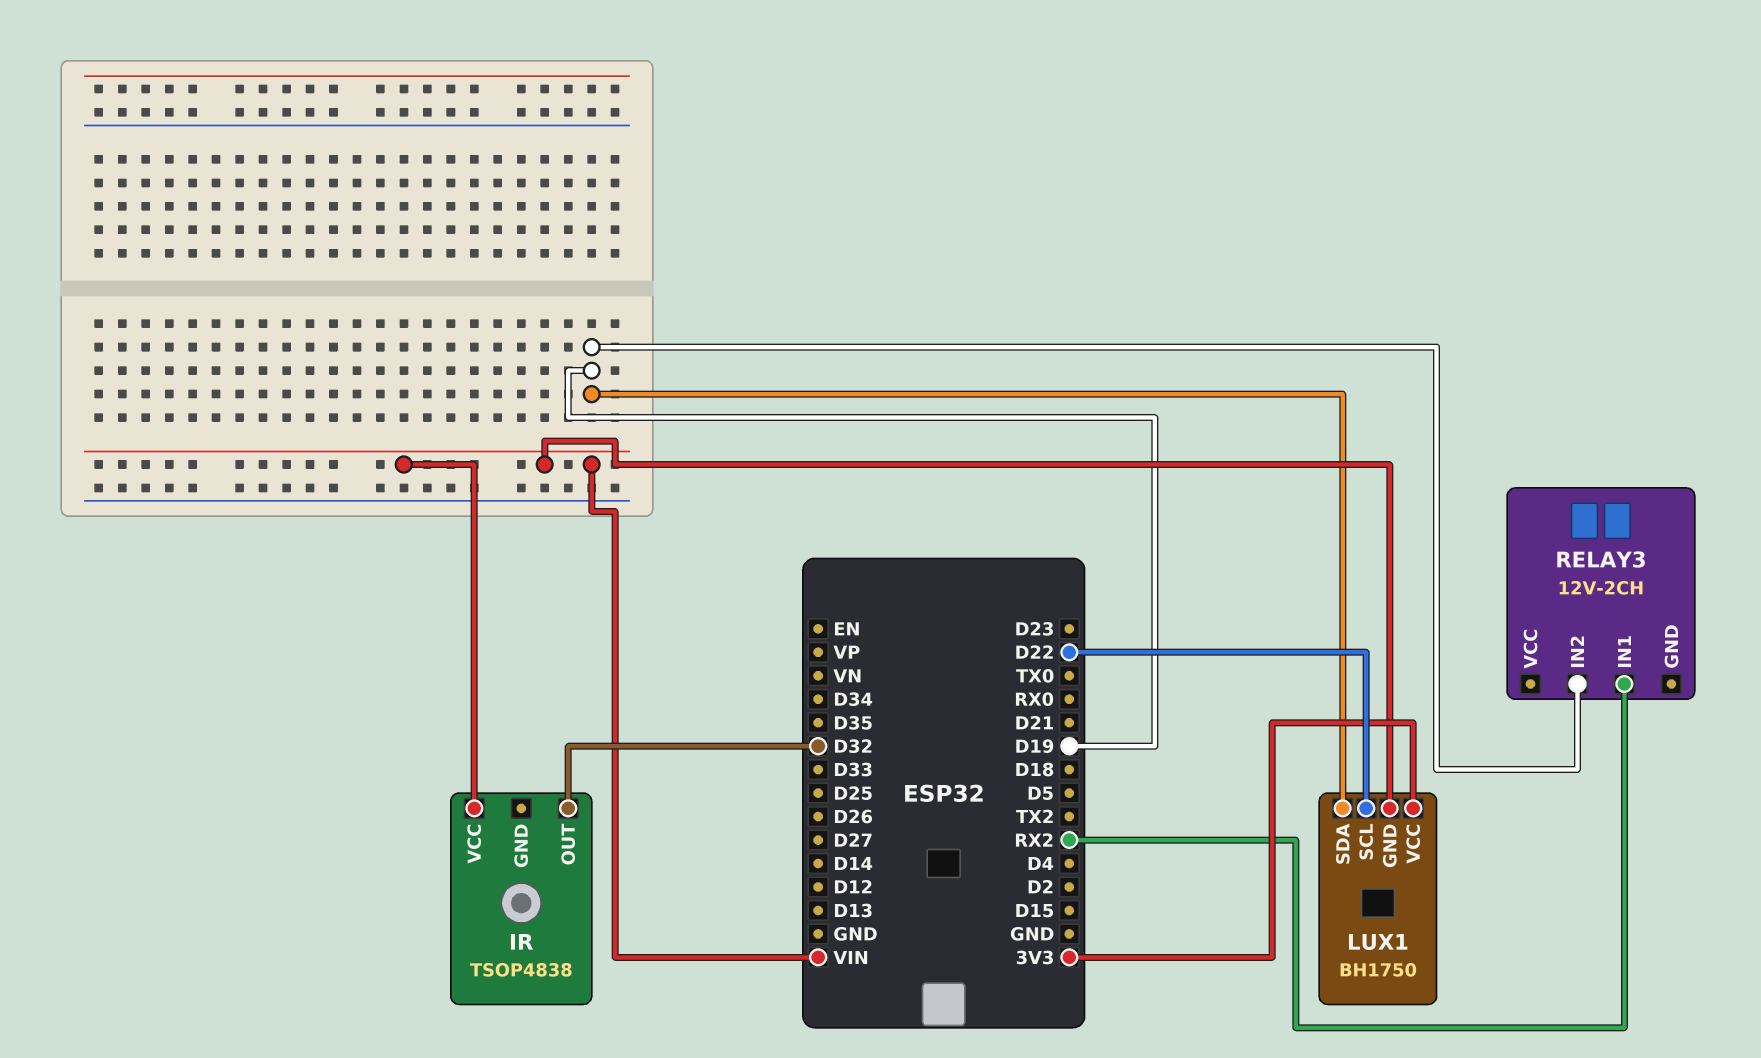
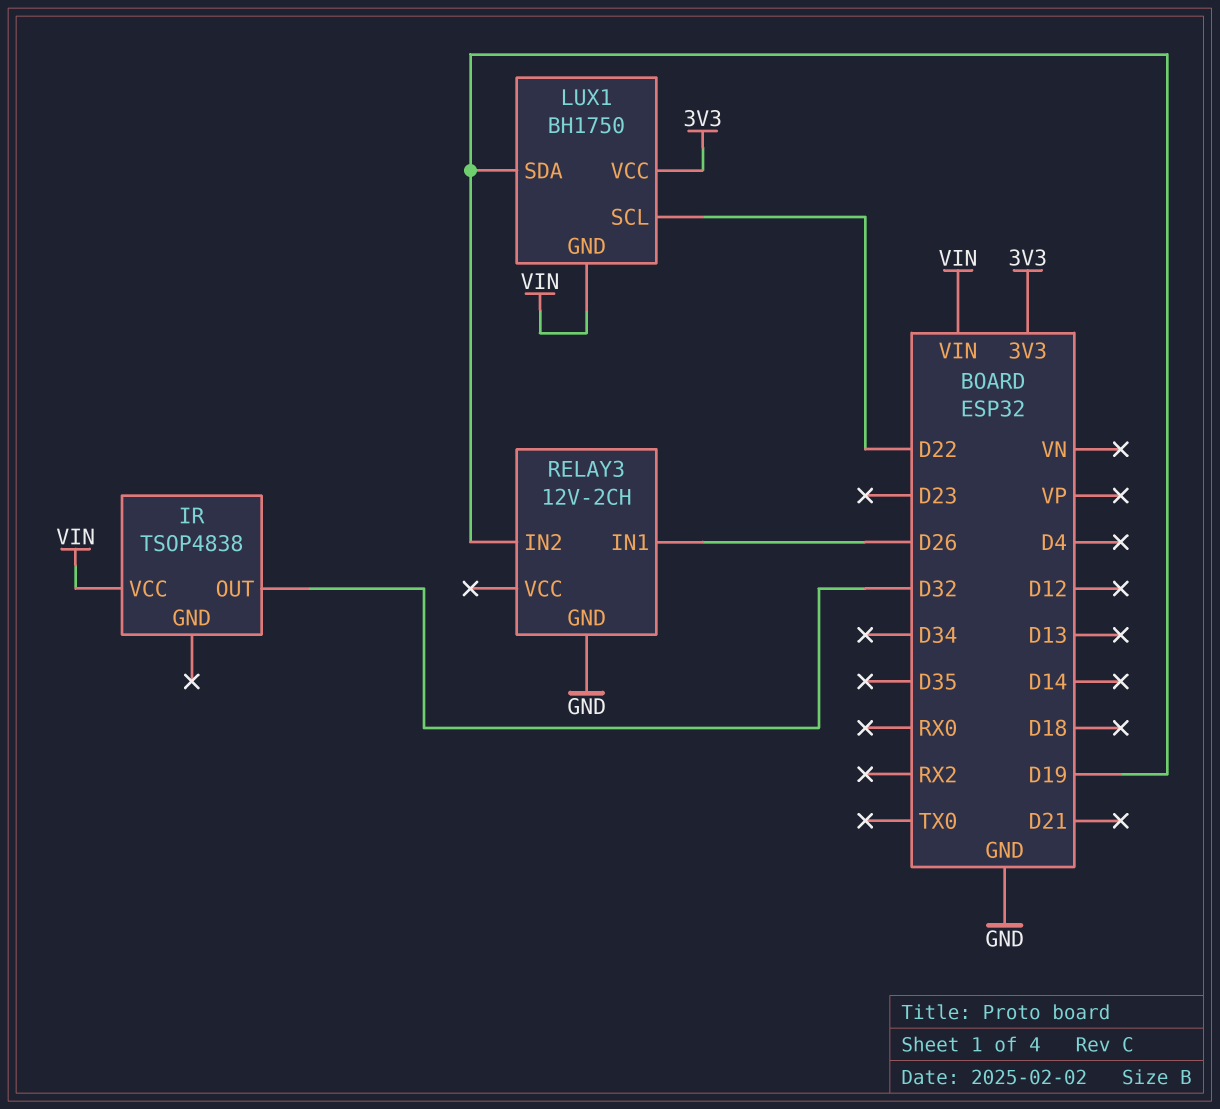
RELAY3 pin GND: none -> GND
RELAY3 pin IN1: RX2 -> D26

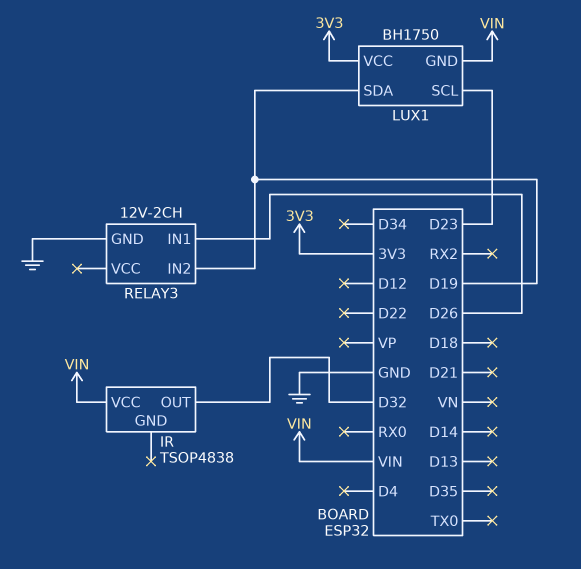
LUX1 pin SCL: D22 -> D23

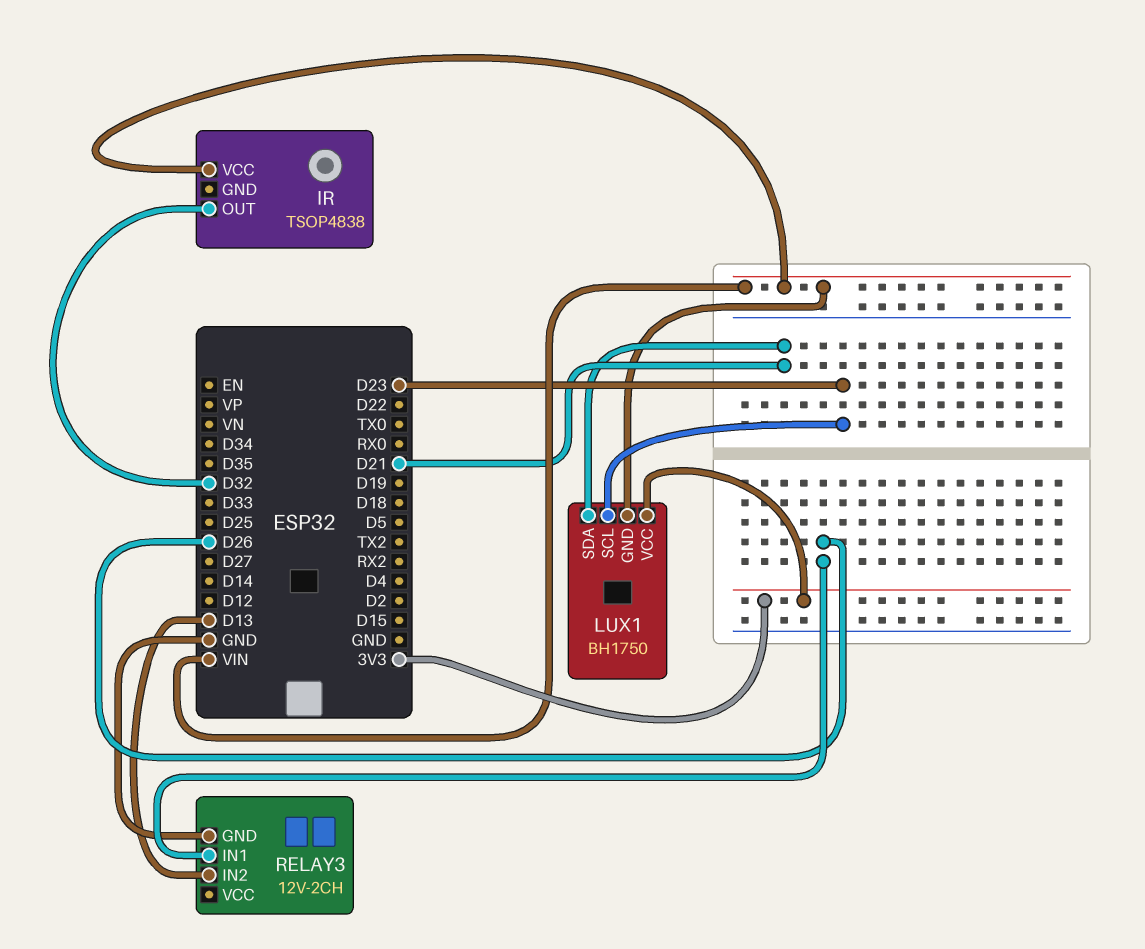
LUX1 pin SDA: D19 -> D21
RELAY3 pin IN2: D19 -> D13

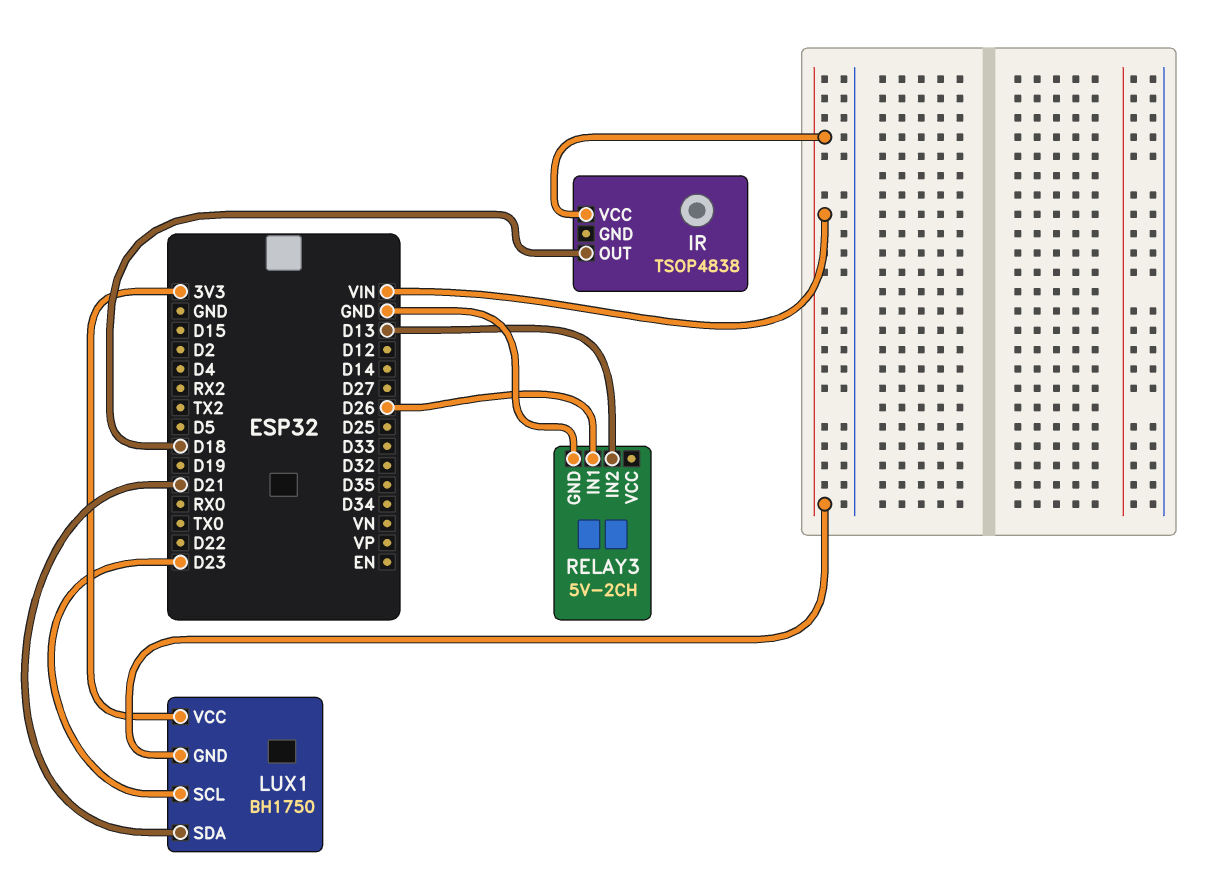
IR pin OUT: D32 -> D18
RELAY3: 12V-2CH -> 5V-2CH

